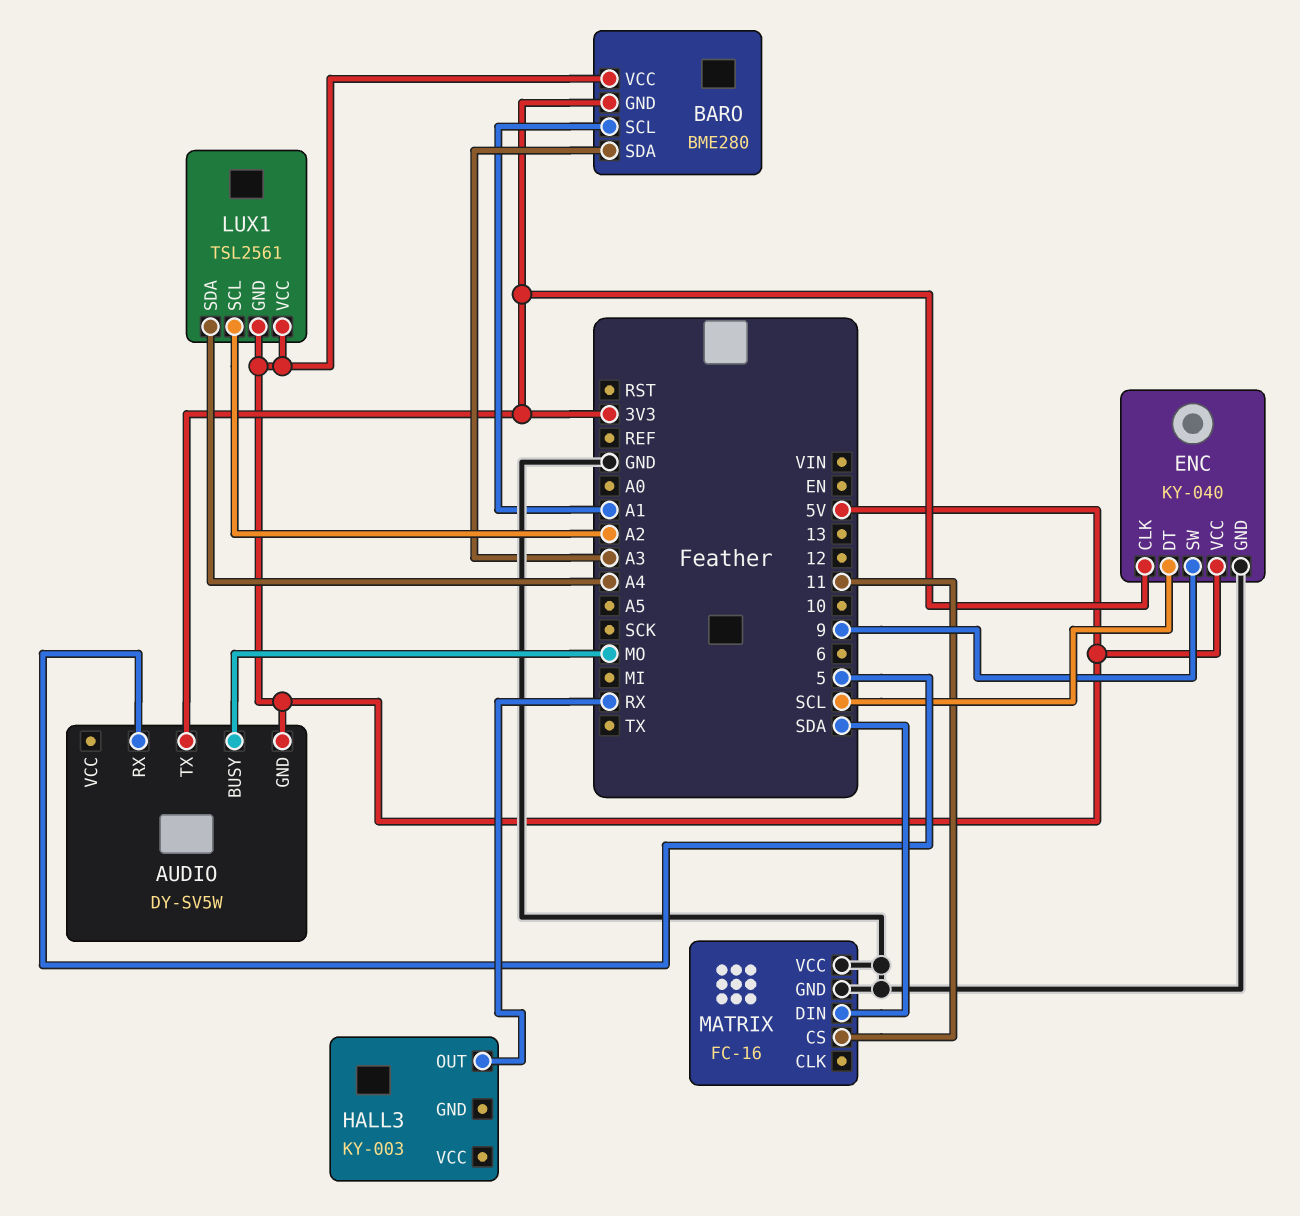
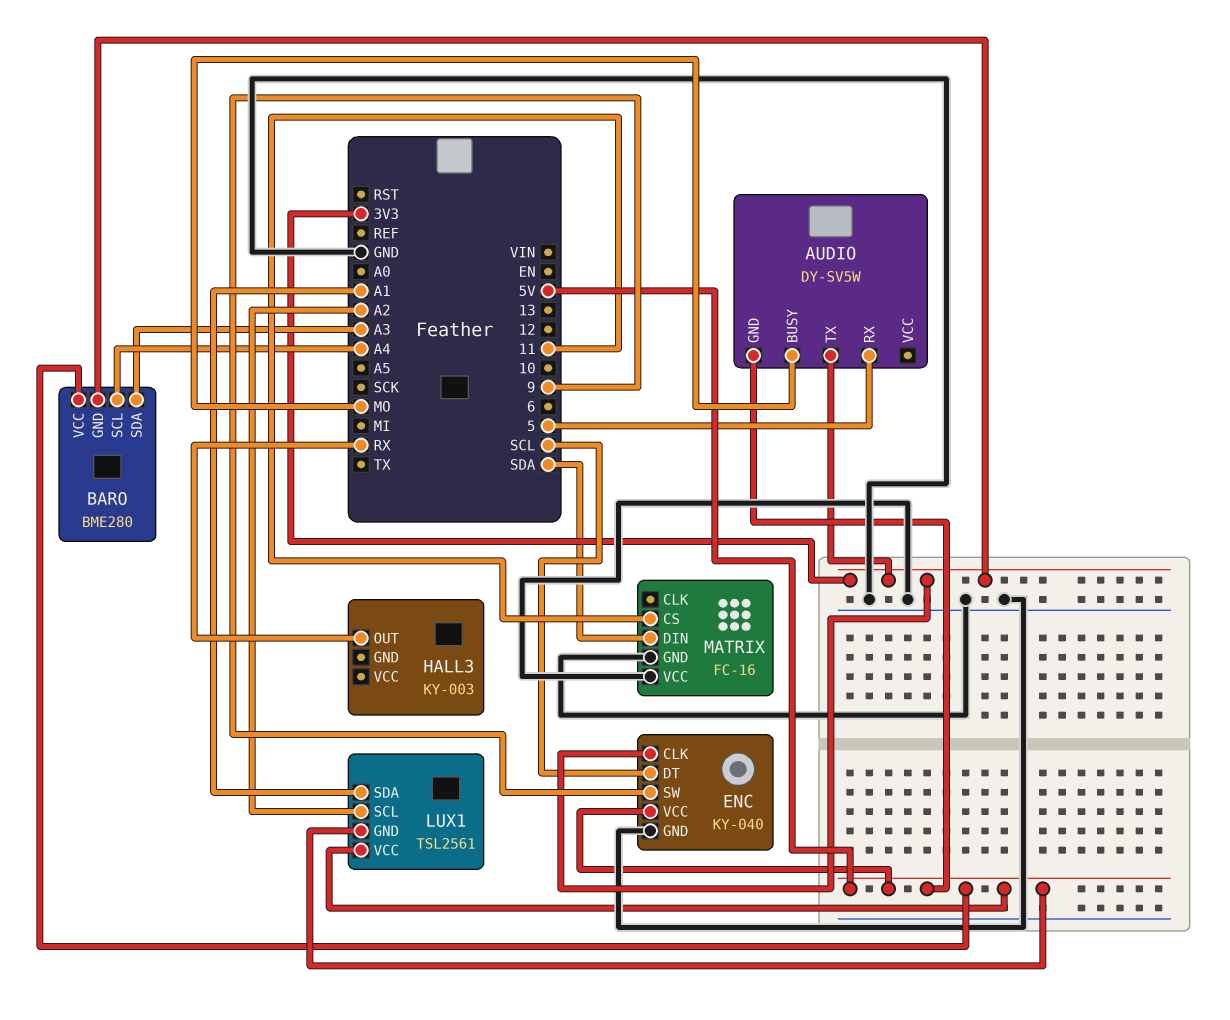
BARO pin SCL: A1 -> A4
LUX1 pin SDA: A4 -> A1

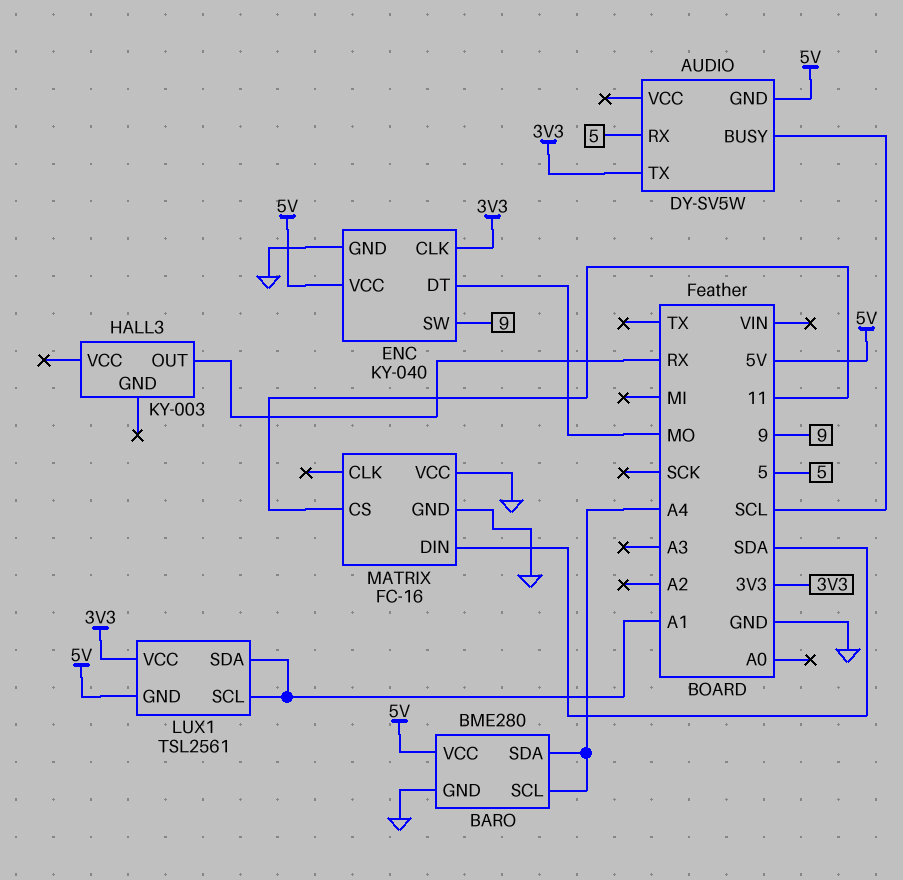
AUDIO pin BUSY: MO -> SCL
BARO pin GND: 3V3 -> GND
BARO pin SDA: A3 -> A4
ENC pin DT: SCL -> MO
LUX1 pin SCL: A2 -> A1
LUX1 pin VCC: 5V -> 3V3

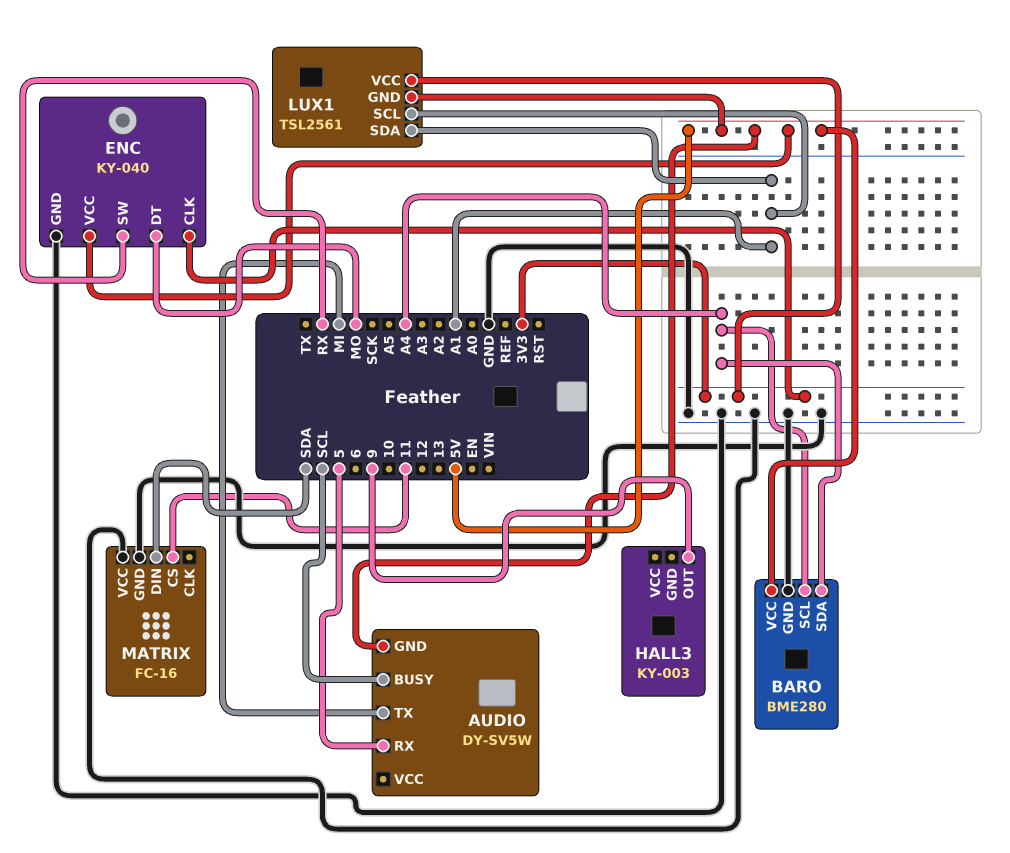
AUDIO pin TX: 3V3 -> MI
ENC pin SW: 9 -> RX
HALL3 pin OUT: RX -> 9

